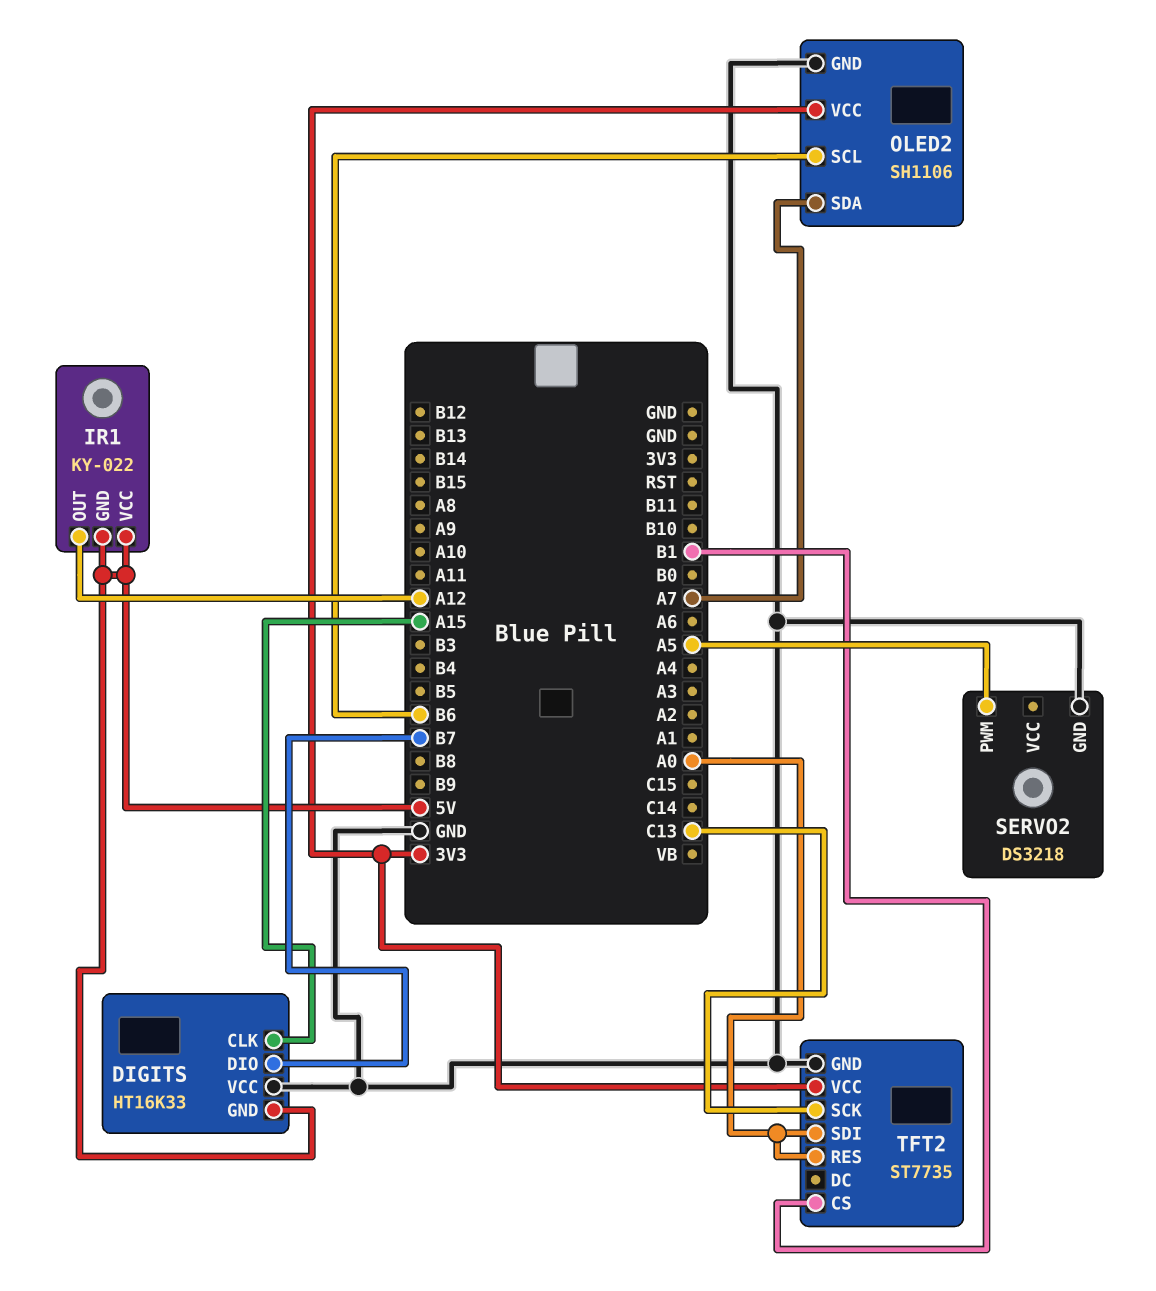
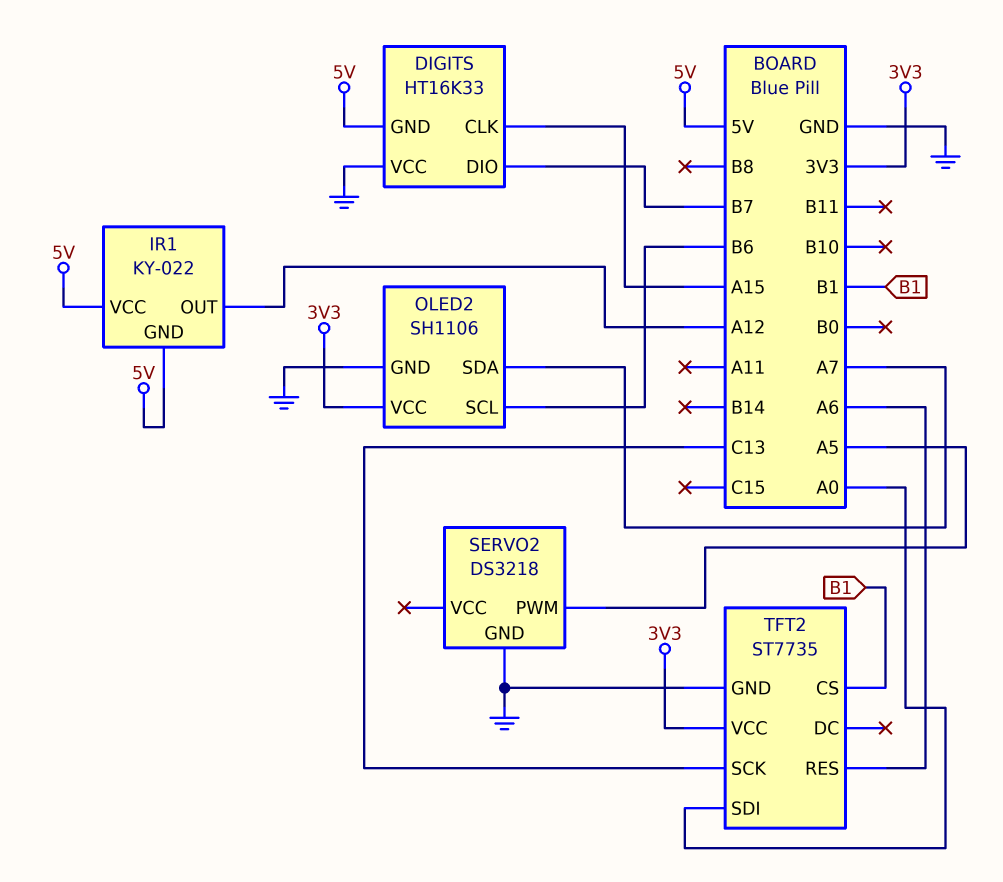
TFT2 pin RES: A0 -> A6

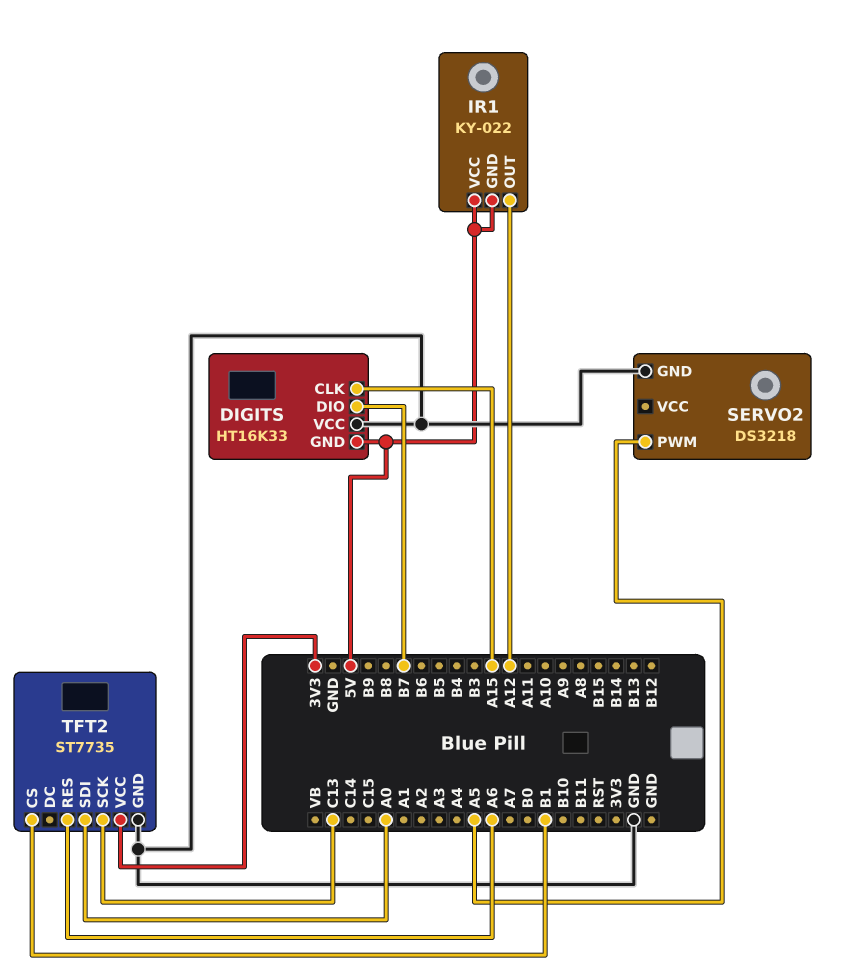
OLED2: SH1106 -> none
OLED2 pin GND: GND -> none
OLED2 pin SCL: B6 -> none
OLED2 pin SDA: A7 -> none
OLED2 pin VCC: 3V3 -> none

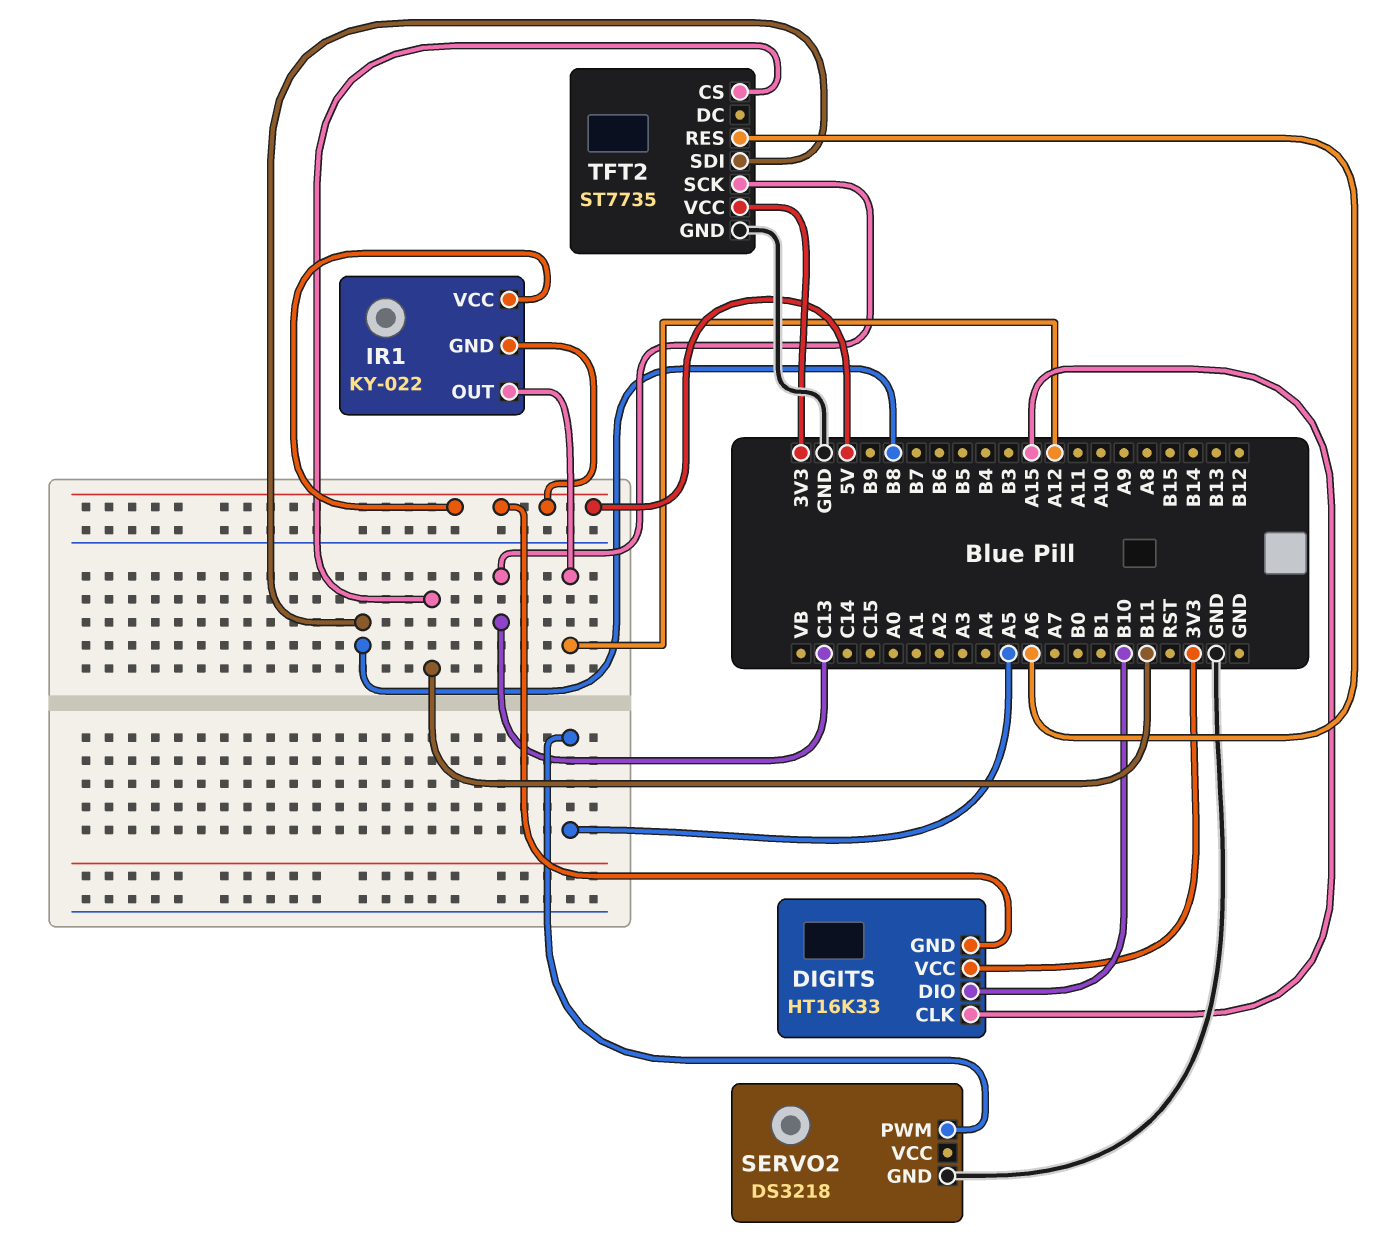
DIGITS pin DIO: B7 -> B10
DIGITS pin VCC: GND -> 3V3
TFT2 pin CS: B1 -> B11
TFT2 pin SDI: A0 -> B8

